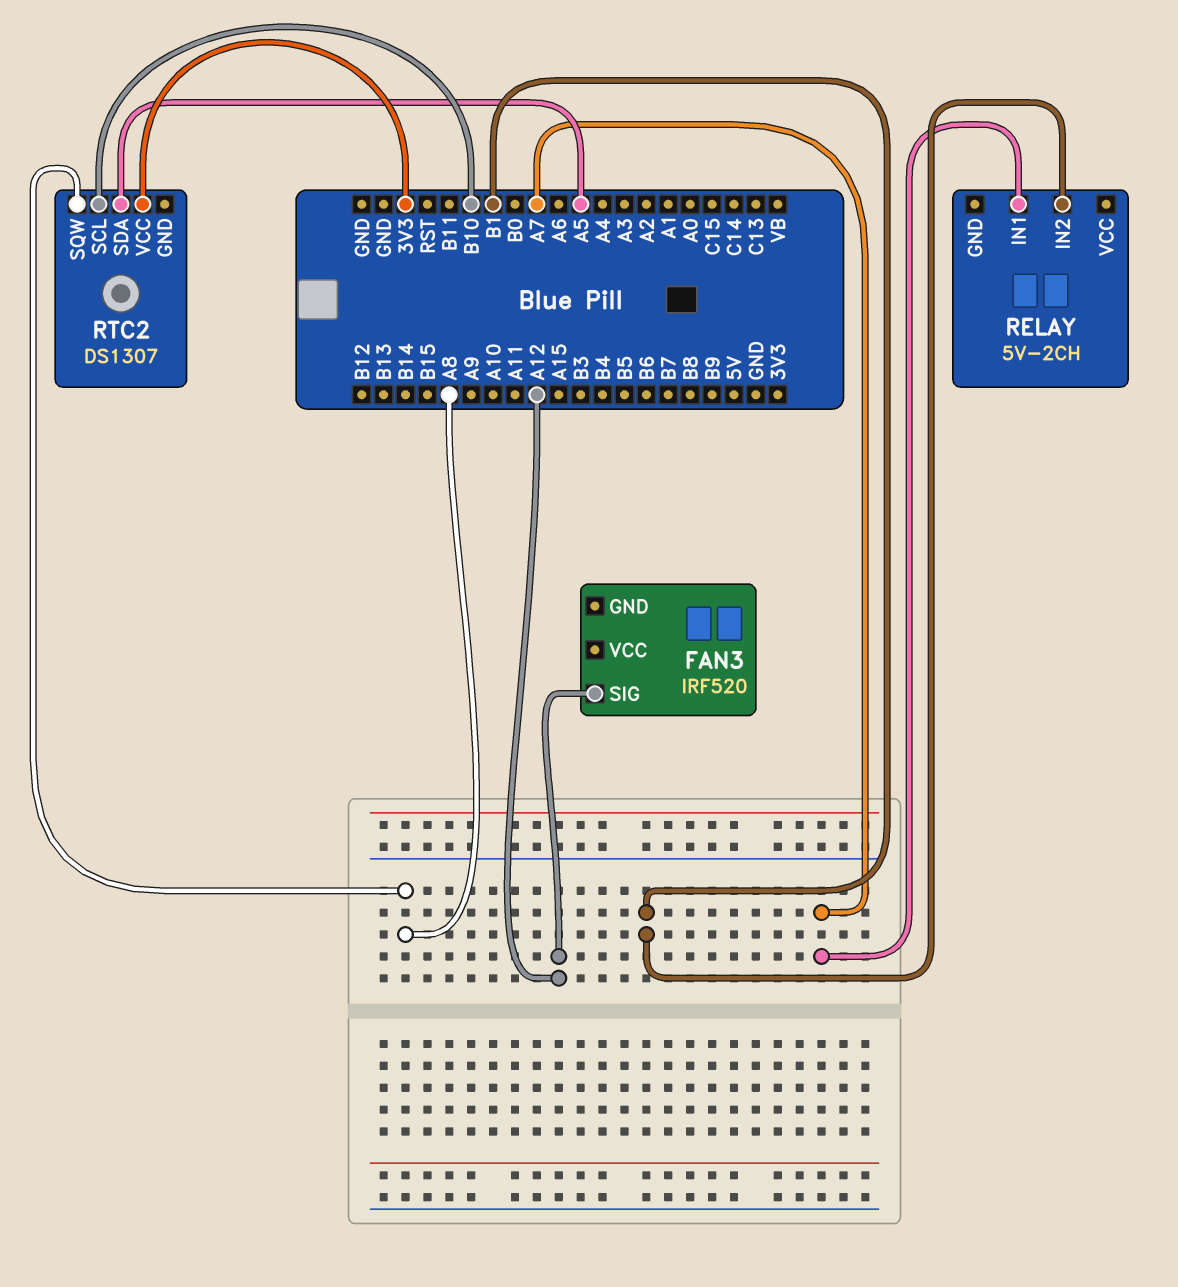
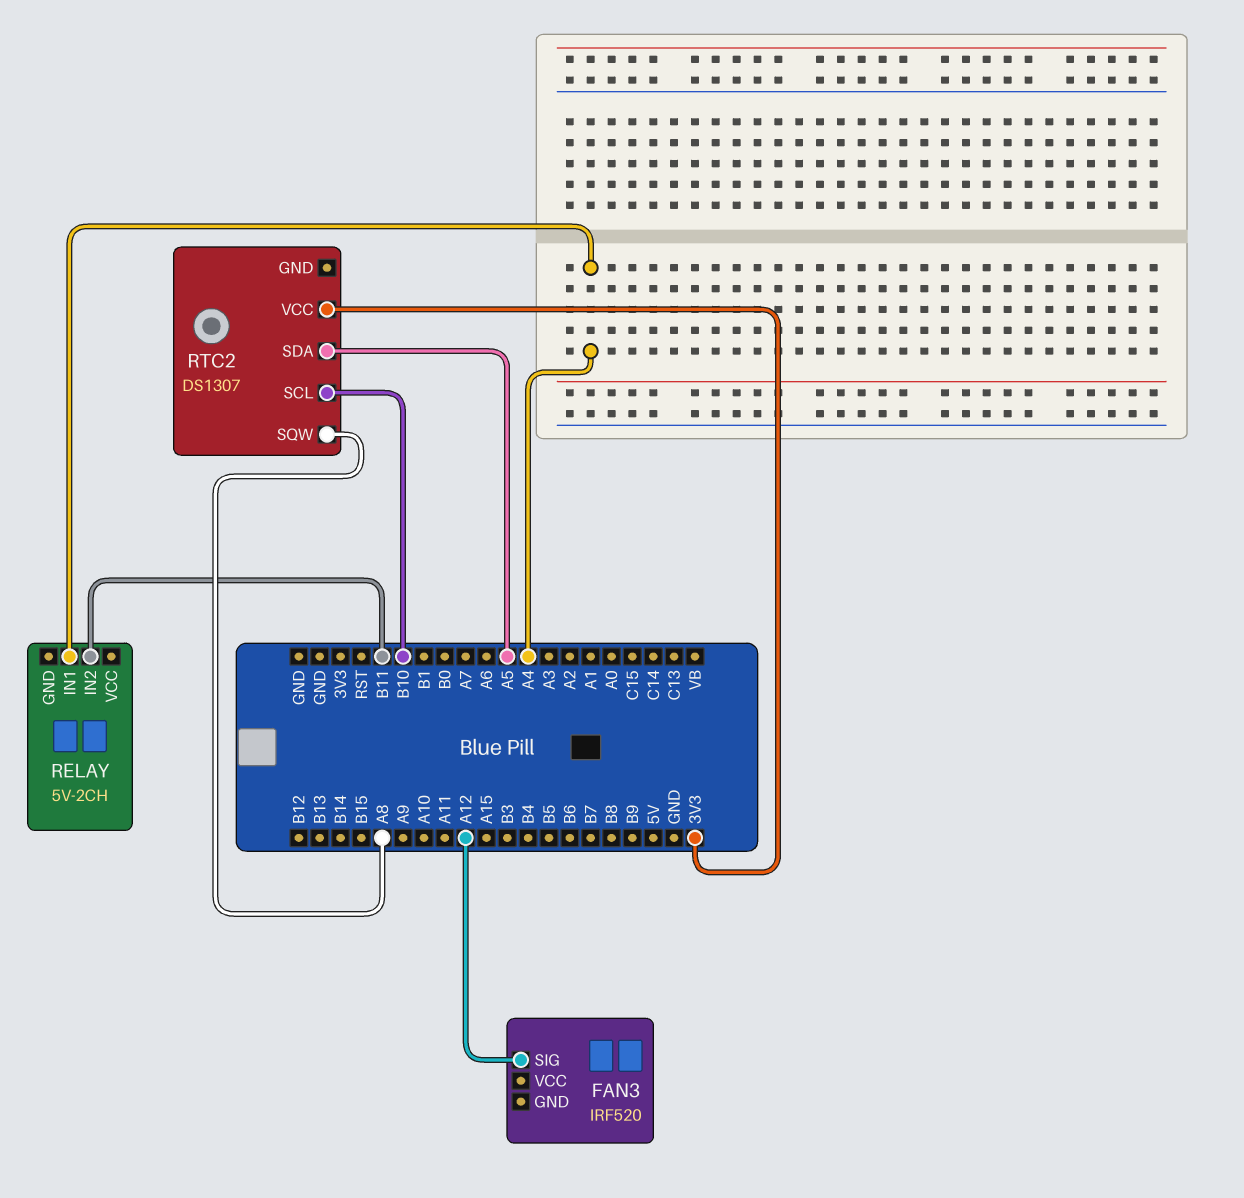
RELAY pin IN1: A7 -> A4
RELAY pin IN2: B1 -> B11

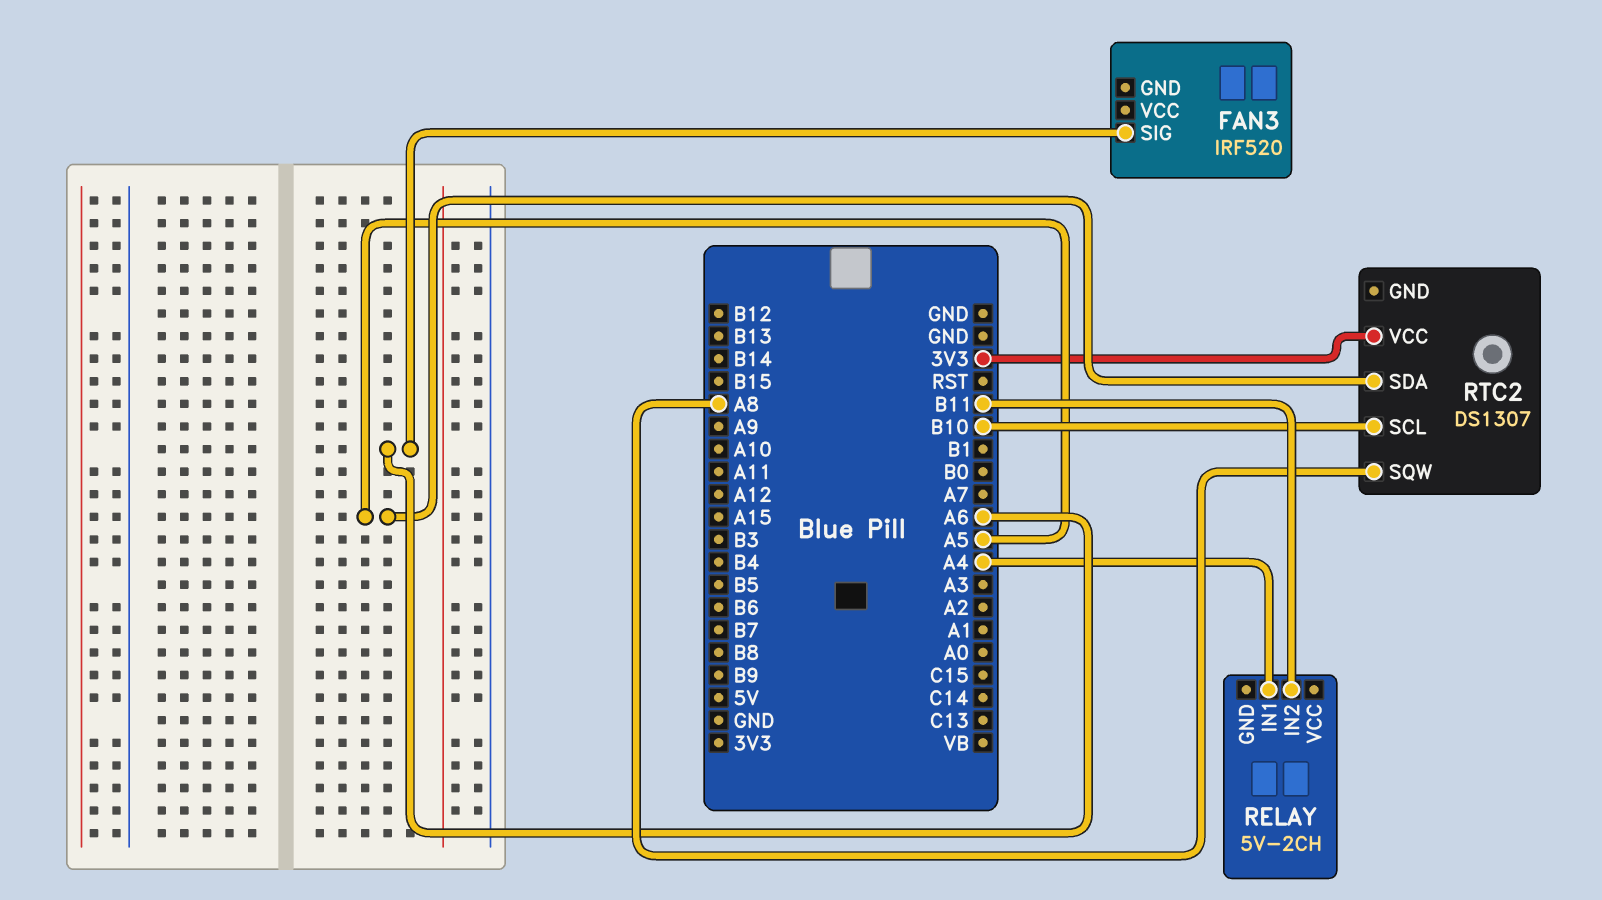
FAN3 pin SIG: A12 -> A6

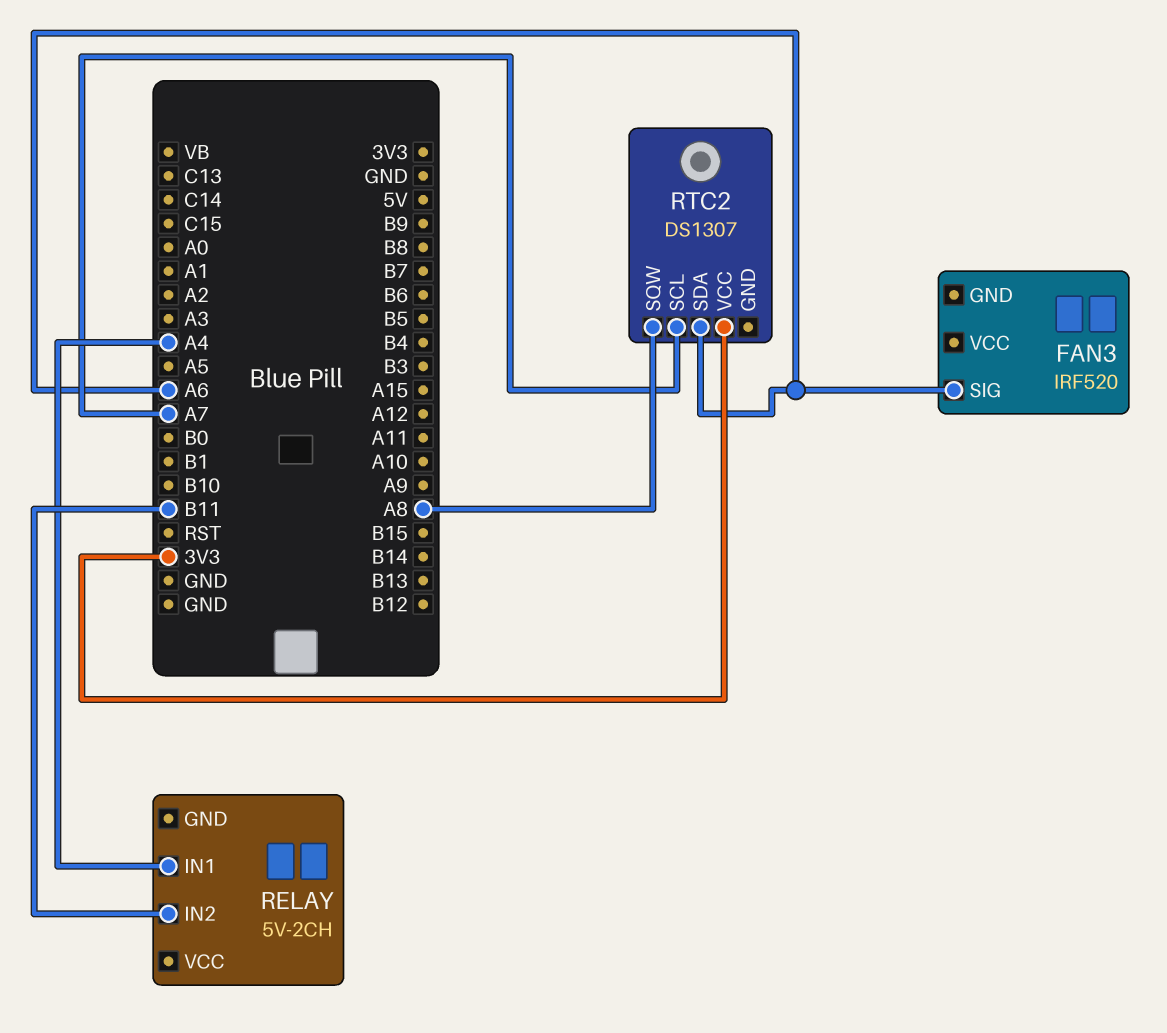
RTC2 pin SCL: B10 -> A7
RTC2 pin SDA: A5 -> A6

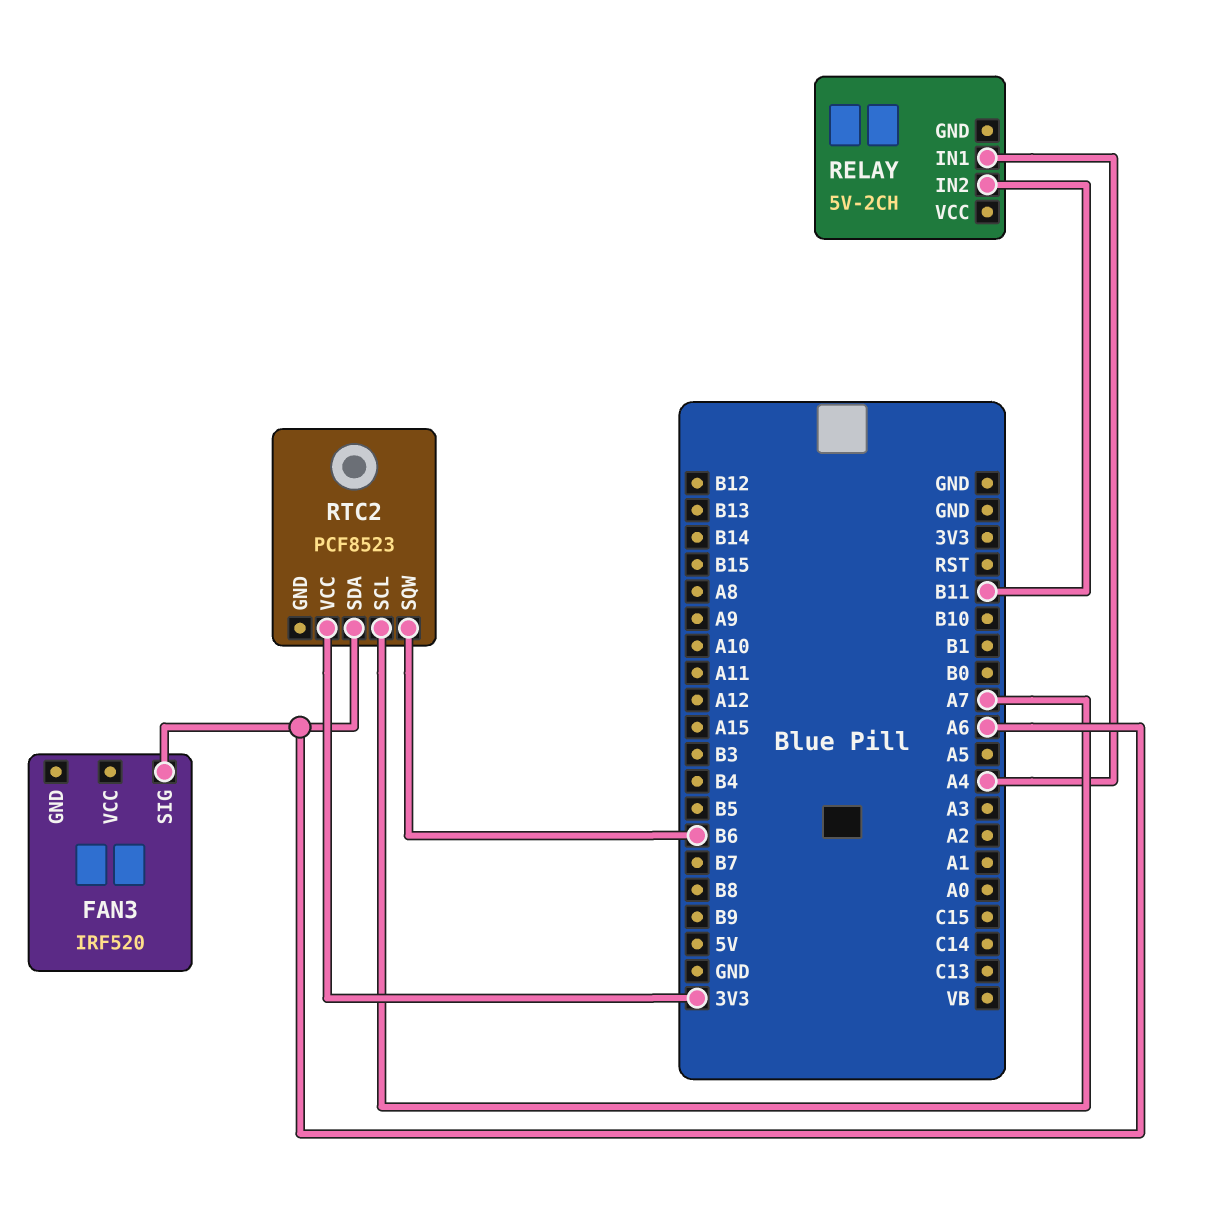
RTC2: DS1307 -> PCF8523
RTC2 pin SQW: A8 -> B6

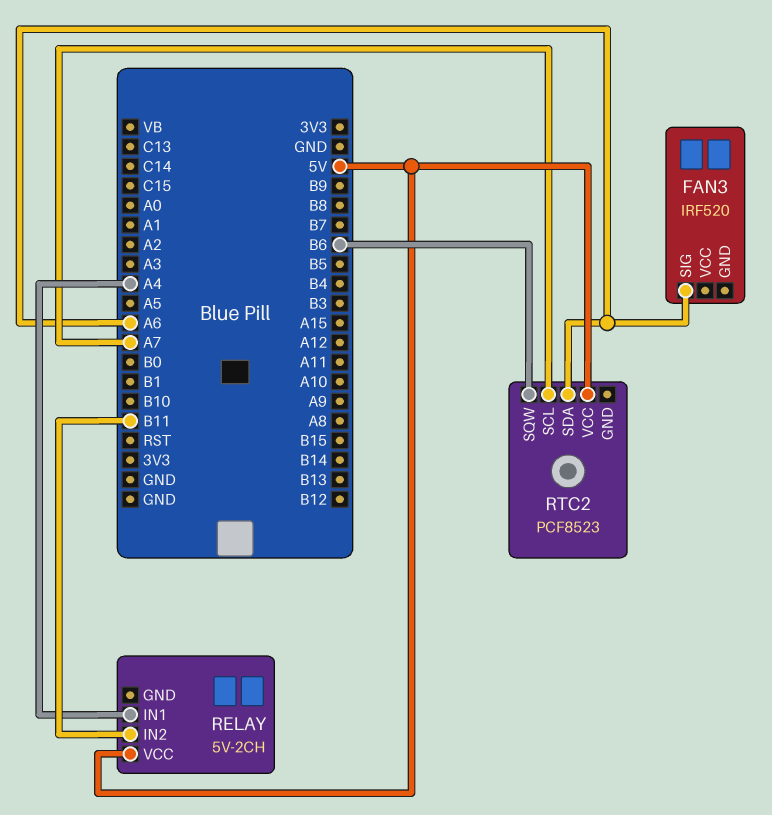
RELAY pin VCC: none -> 5V
RTC2 pin VCC: 3V3 -> 5V

